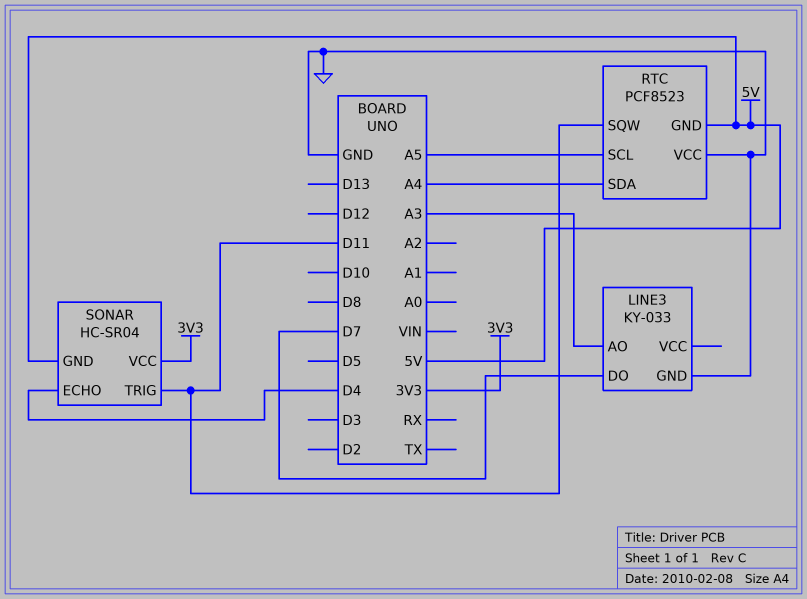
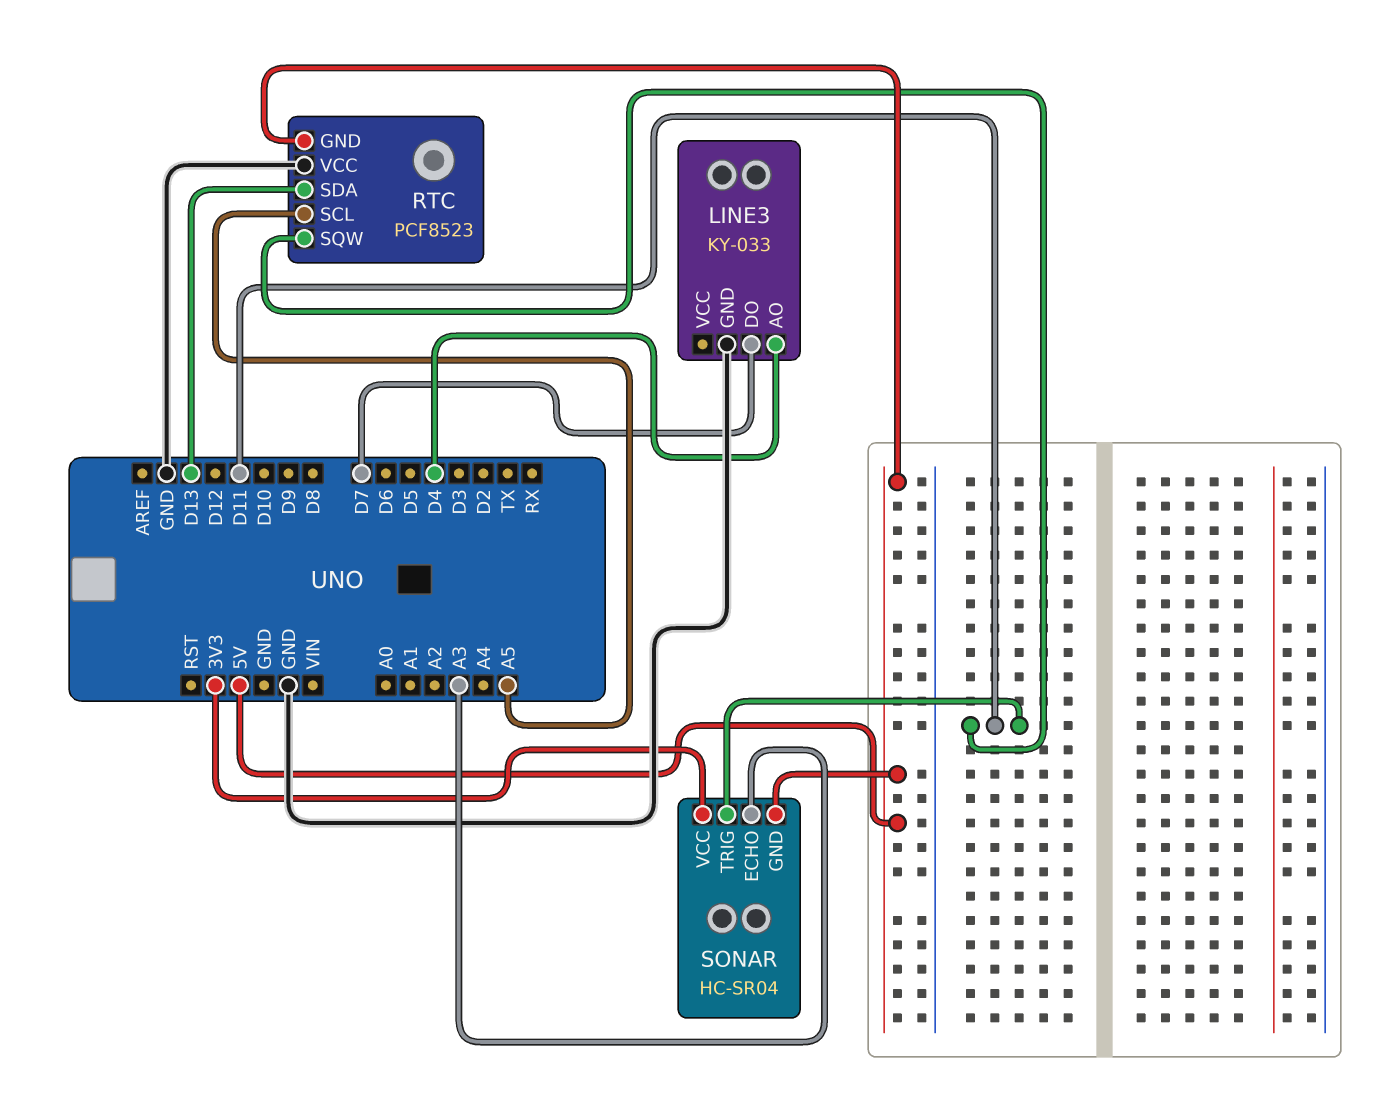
LINE3 pin AO: A3 -> D4
RTC pin SDA: A4 -> D13
SONAR pin ECHO: D4 -> A3

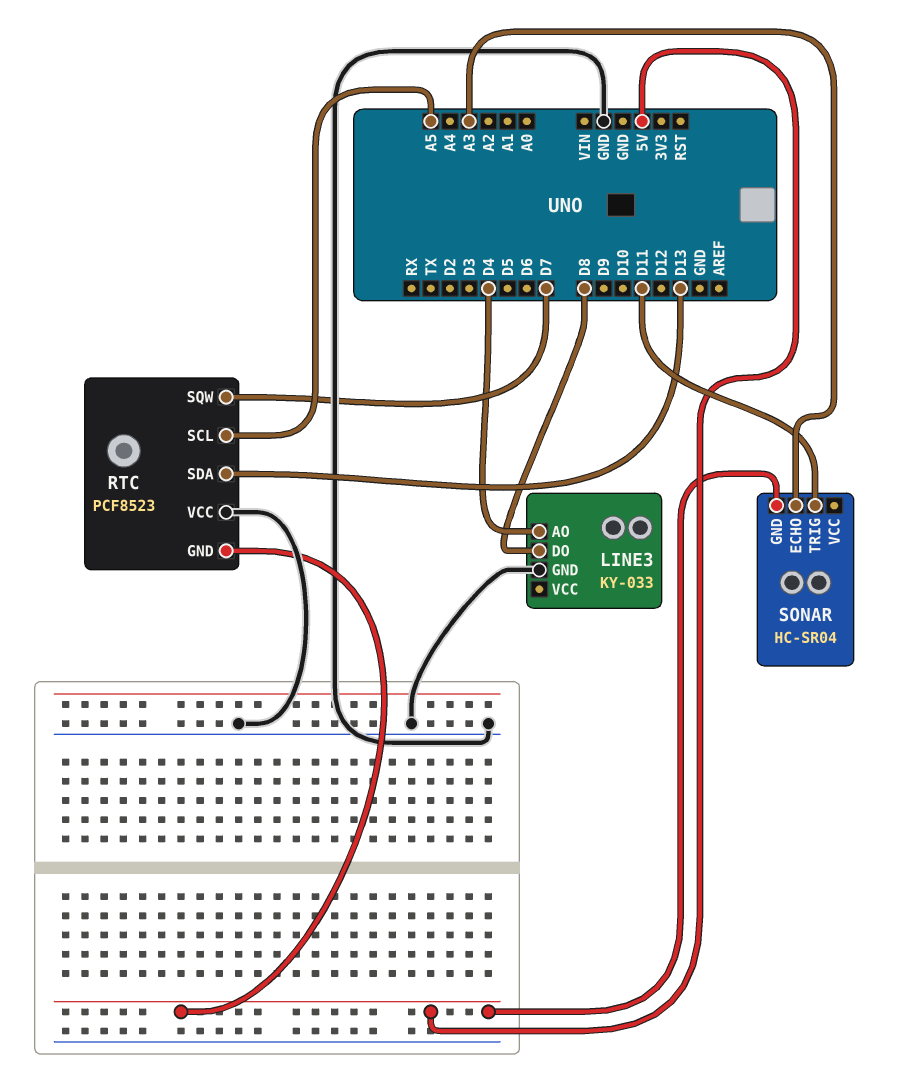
LINE3 pin DO: D7 -> D8
RTC pin SQW: D11 -> D7
SONAR pin VCC: 3V3 -> none

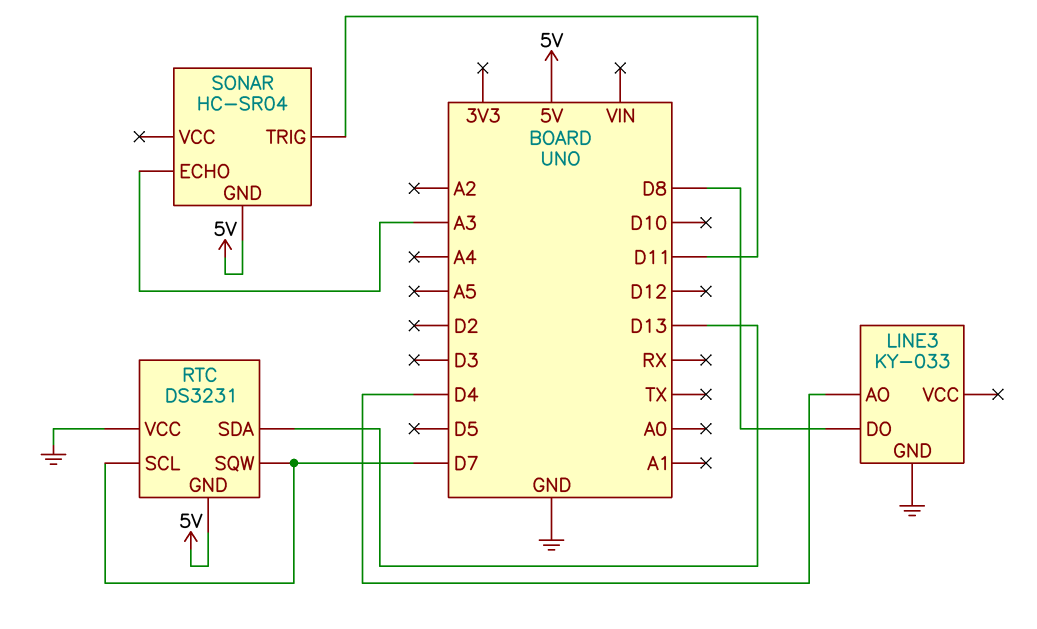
RTC: PCF8523 -> DS3231
RTC pin SCL: A5 -> D7

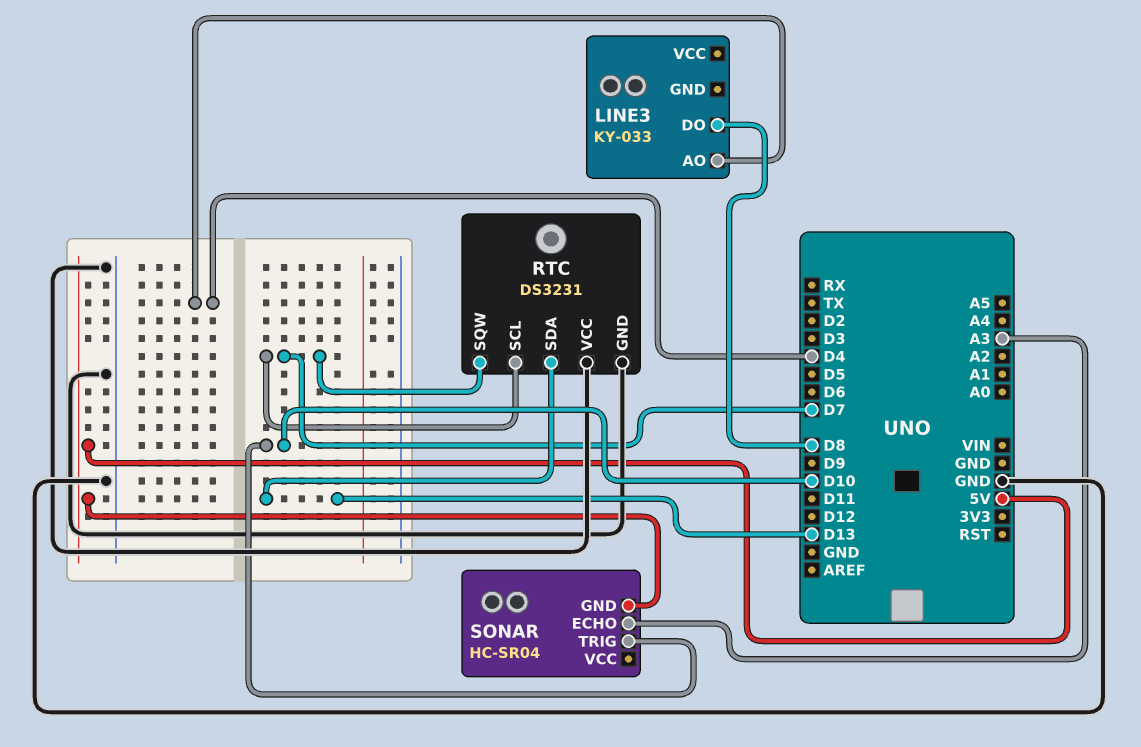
LINE3 pin GND: GND -> none
RTC pin GND: 5V -> GND
SONAR pin TRIG: D11 -> D10

